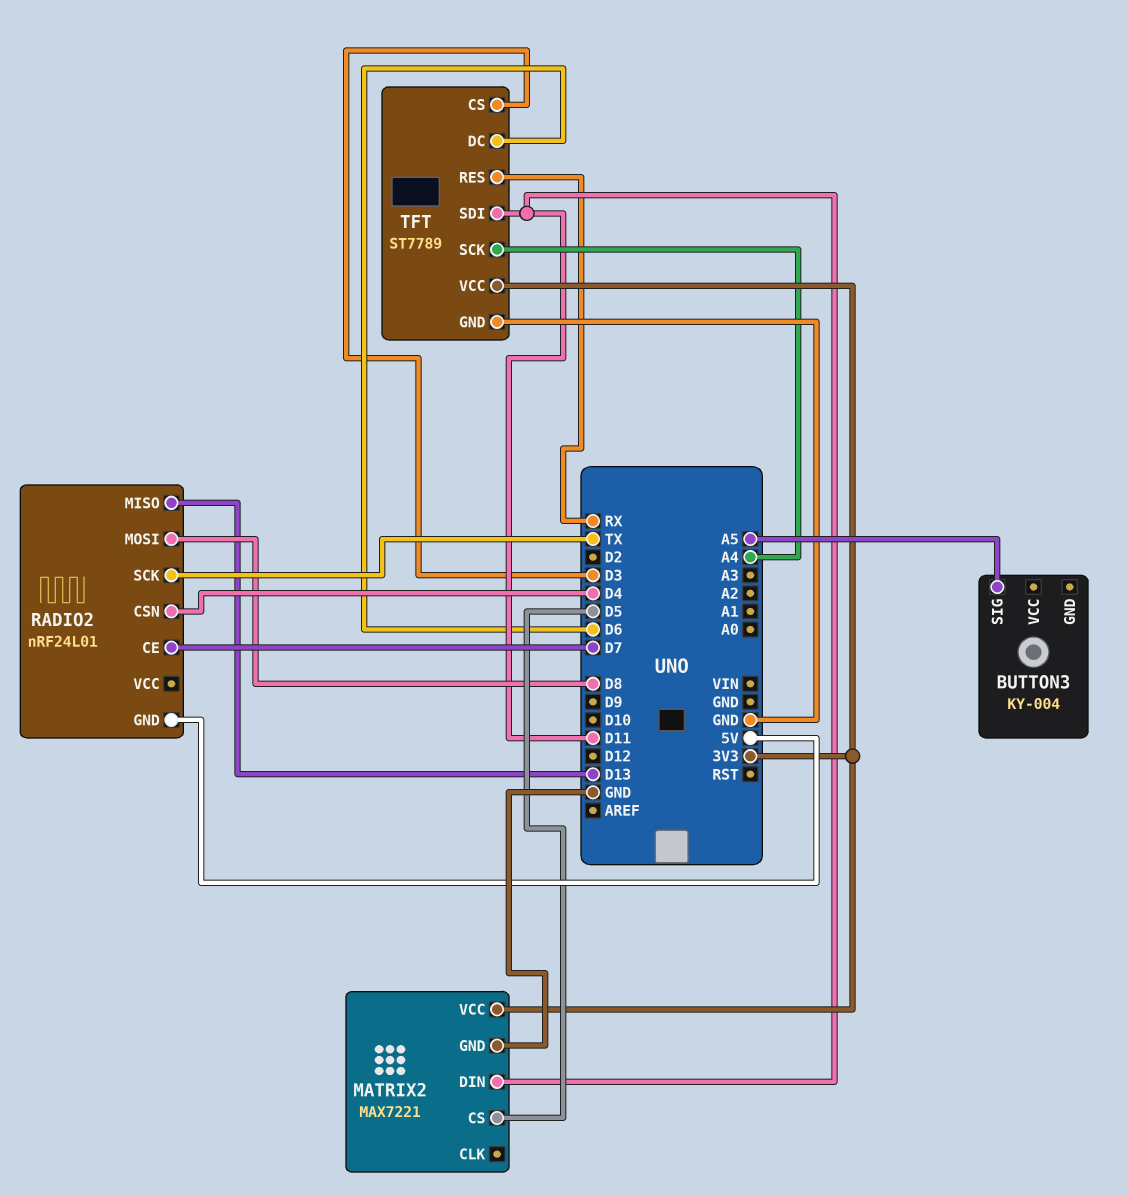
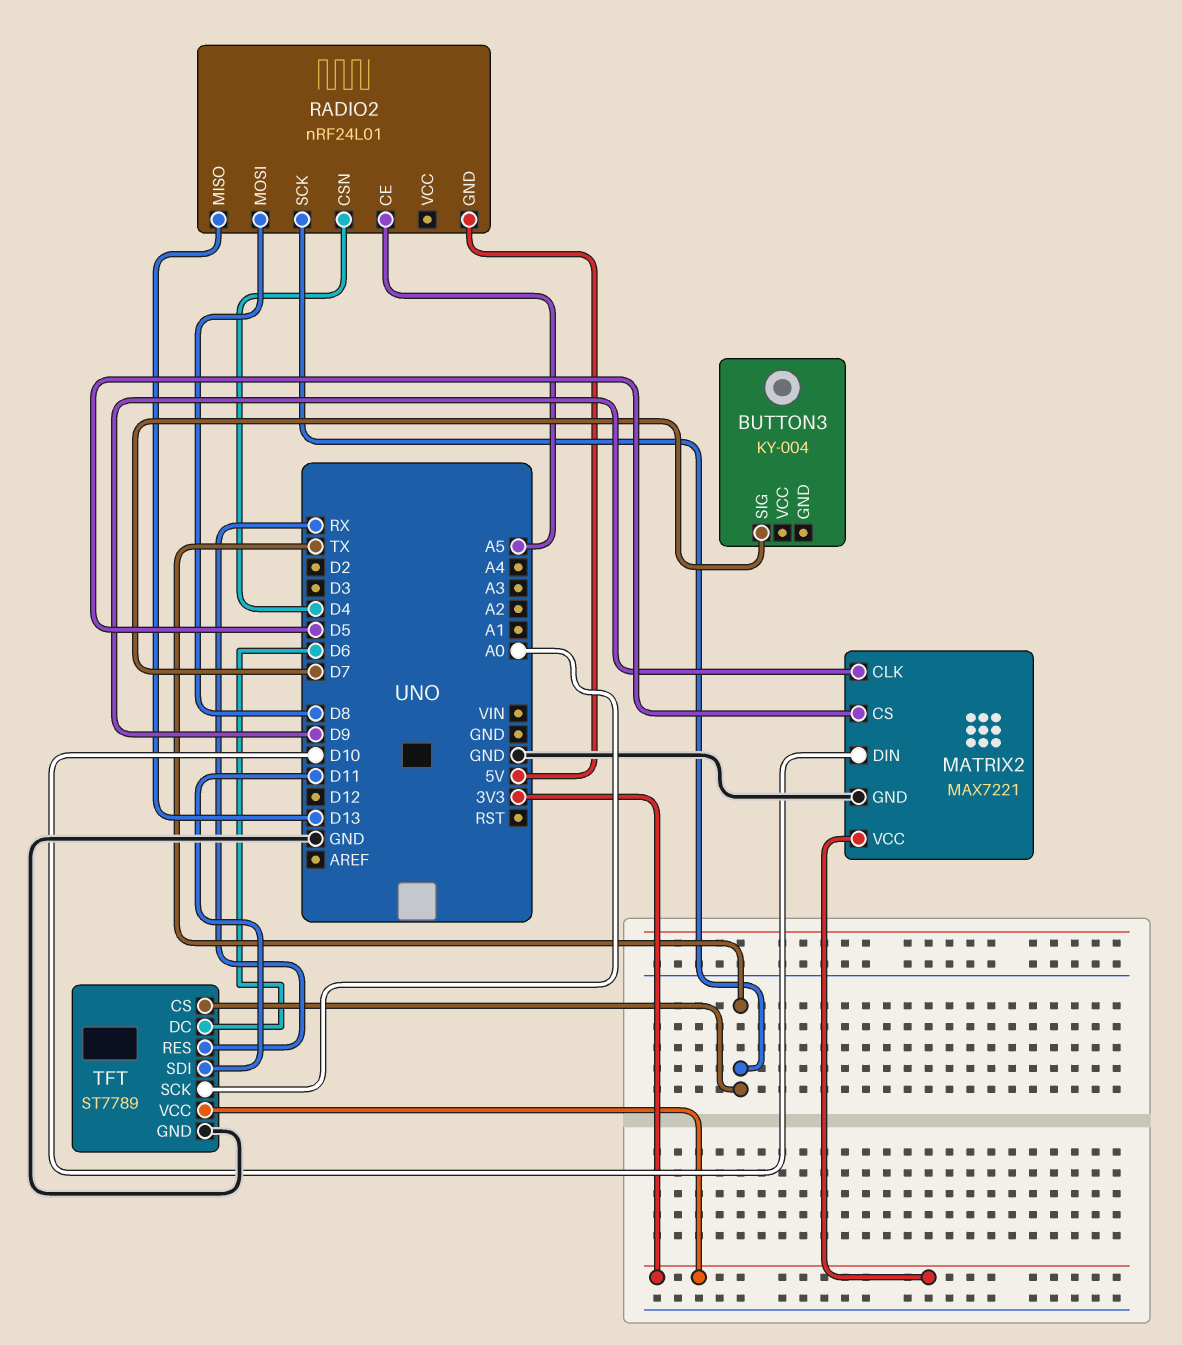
BUTTON3 pin SIG: A5 -> D7
MATRIX2 pin CLK: none -> D9
MATRIX2 pin DIN: D11 -> D10
RADIO2 pin CE: D7 -> A5
TFT pin CS: D3 -> TX
TFT pin SCK: A4 -> A0

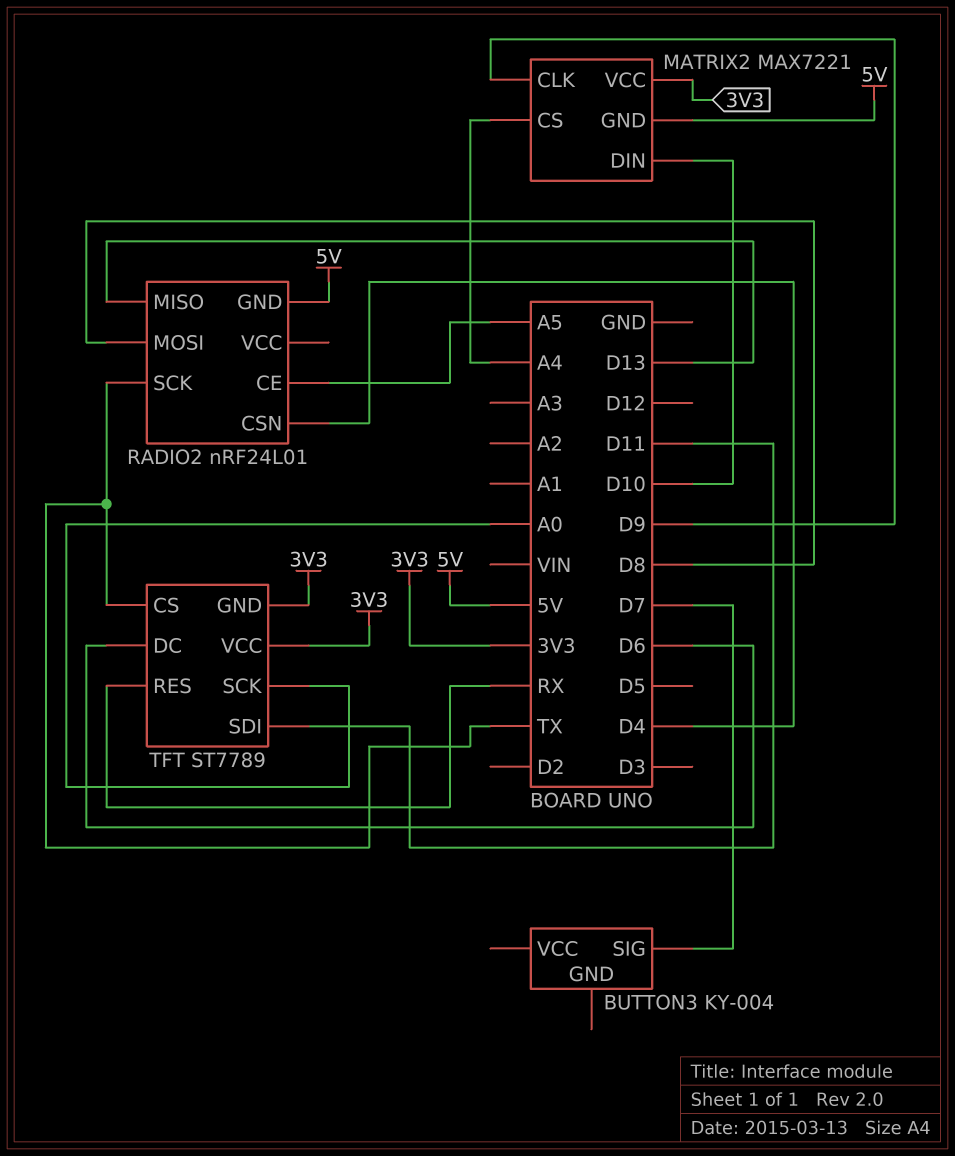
MATRIX2 pin CS: D5 -> A4
MATRIX2 pin GND: GND -> 5V
TFT pin GND: GND -> 3V3

